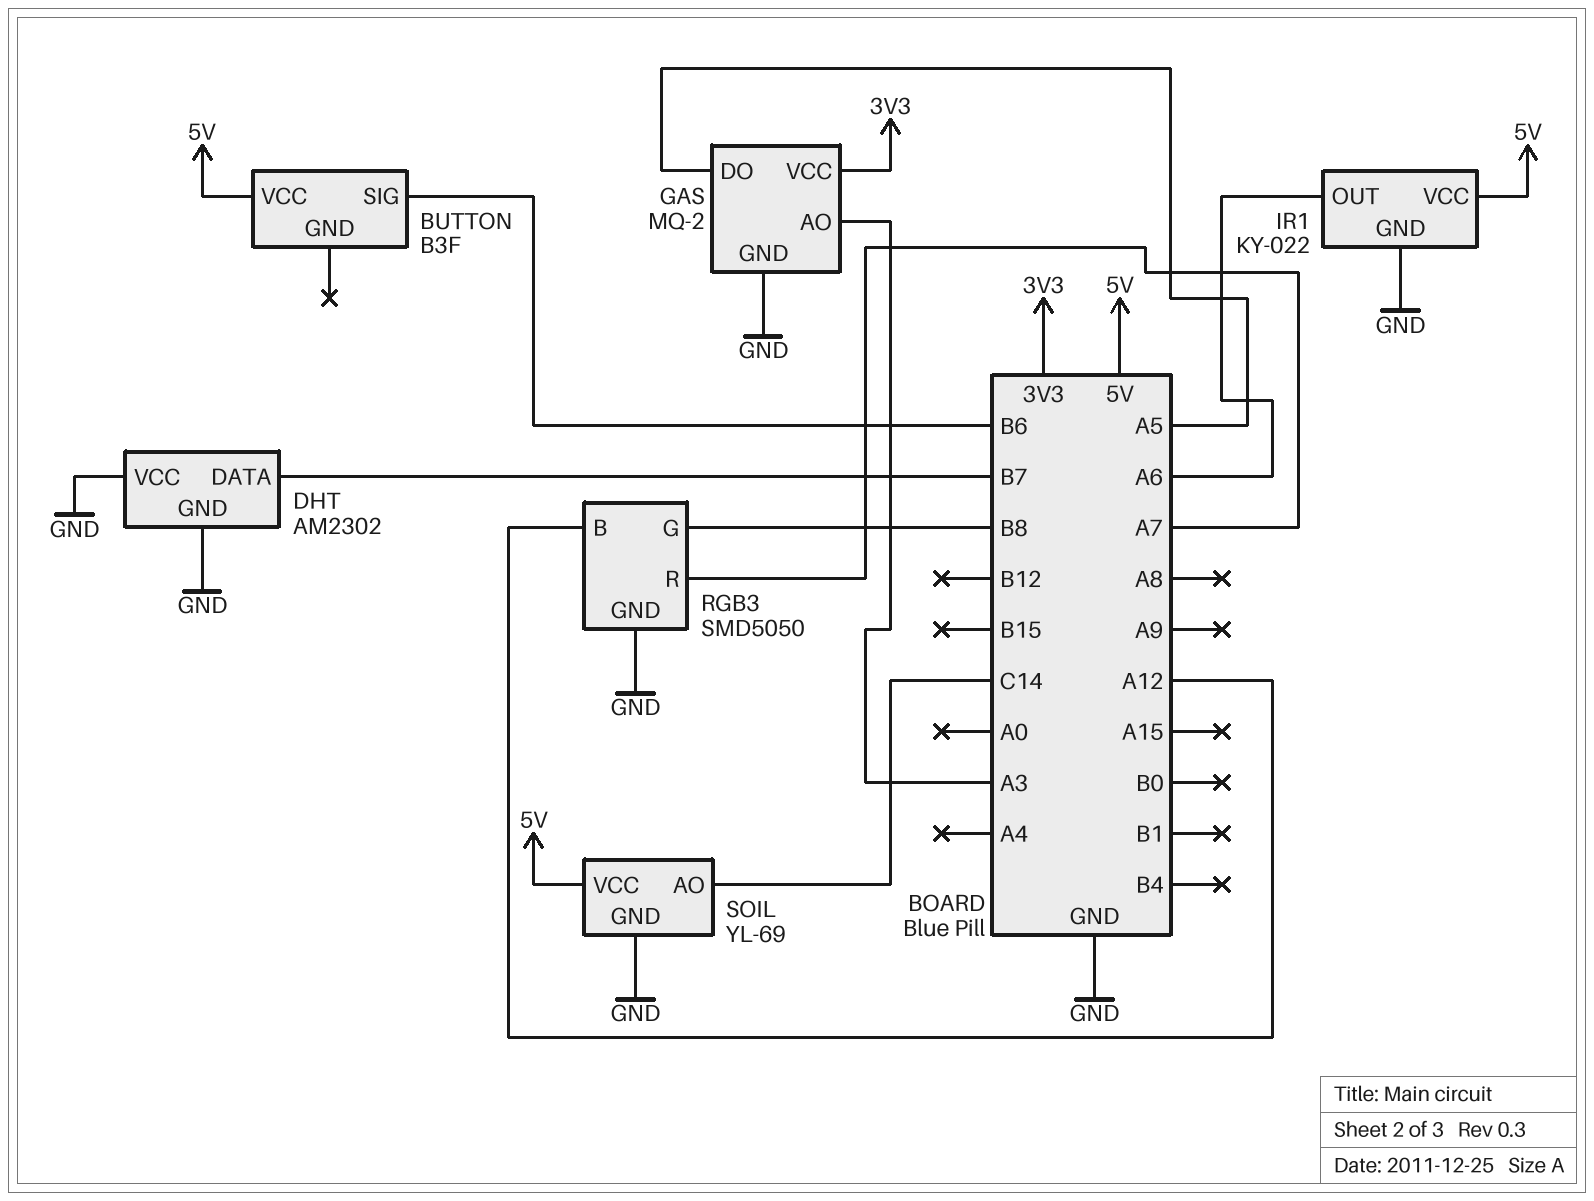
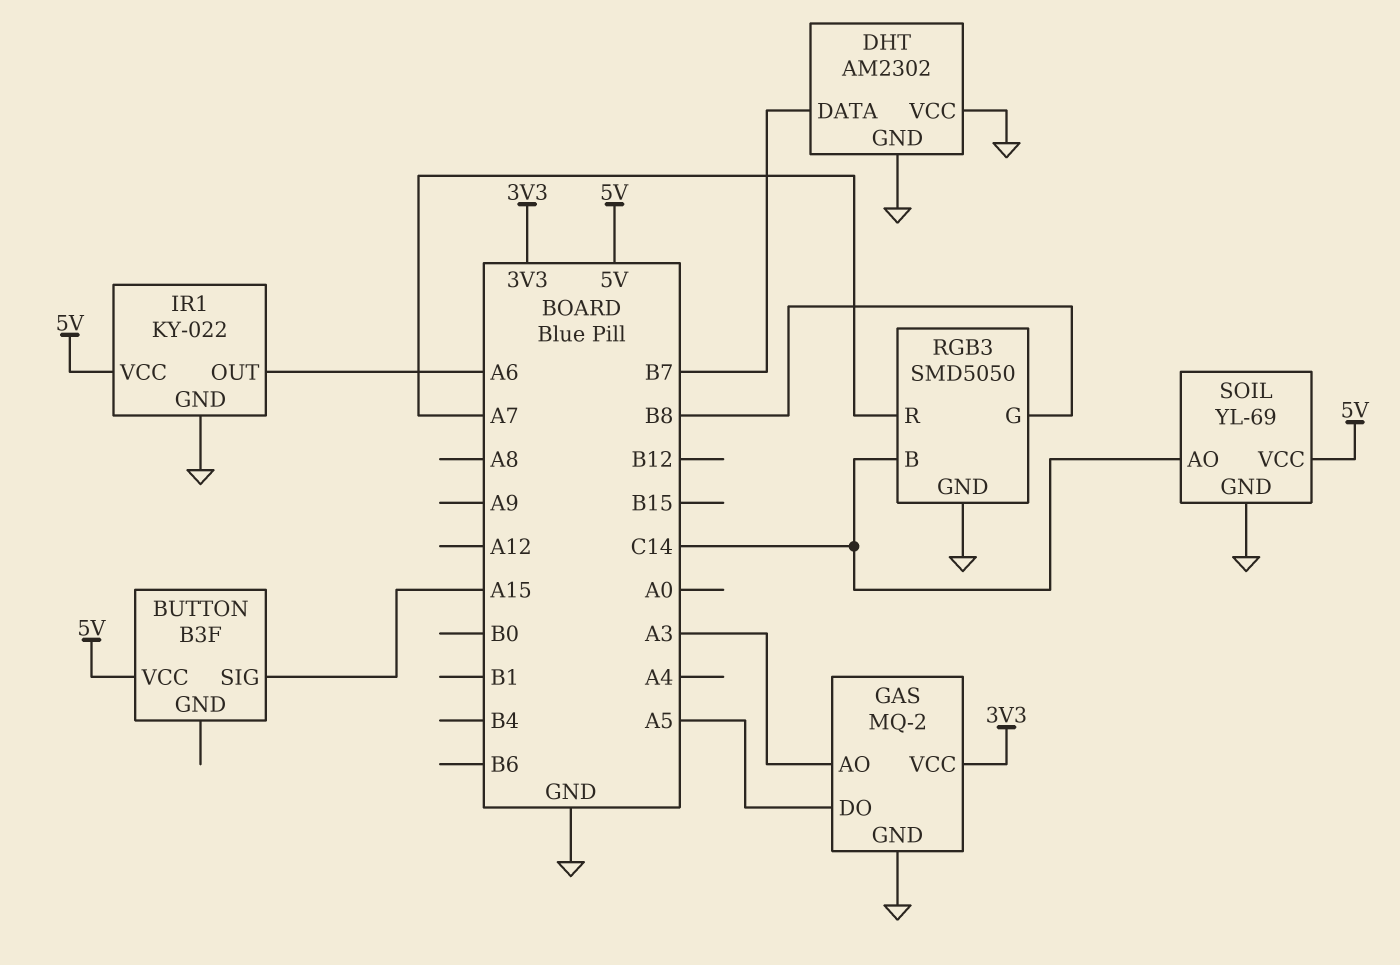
BUTTON pin SIG: B6 -> A15
RGB3 pin B: A12 -> C14

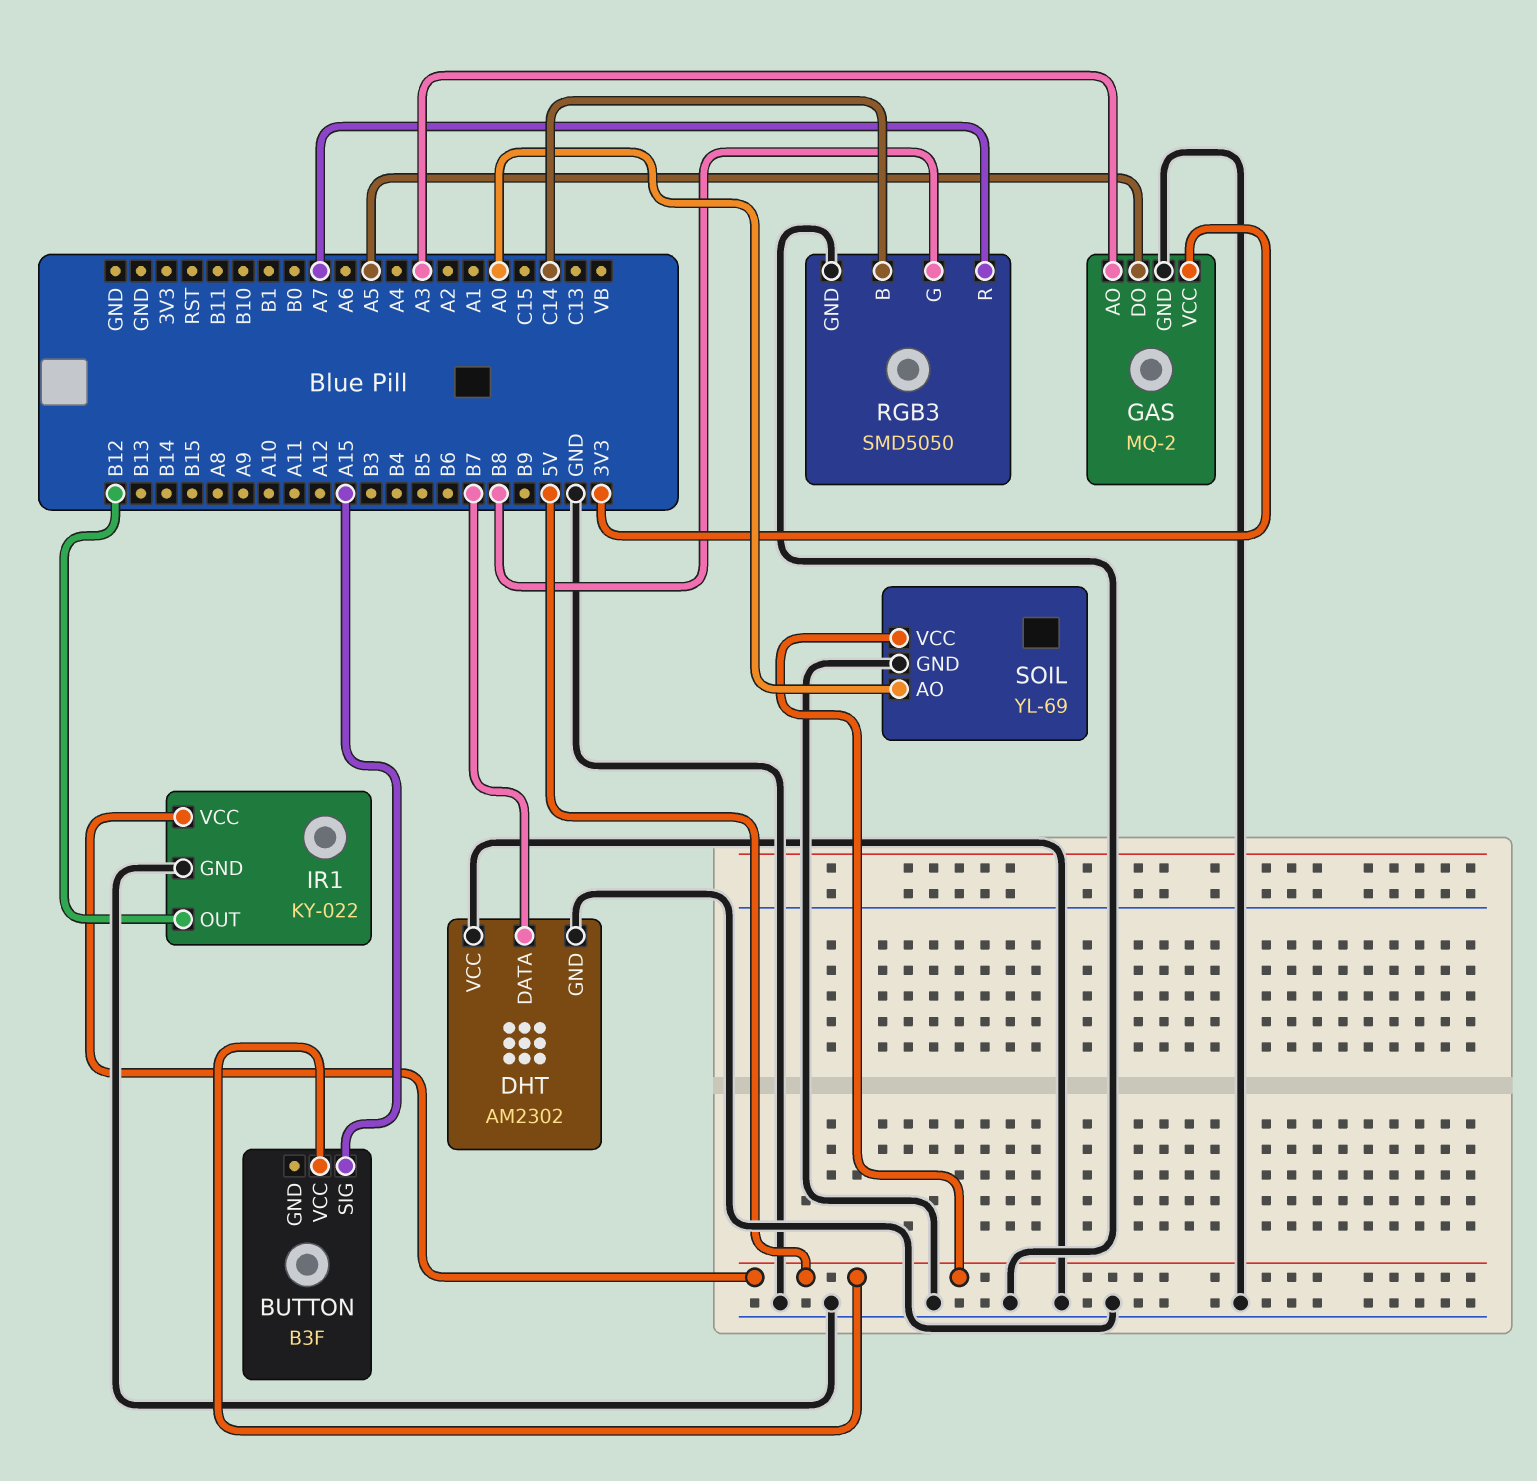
IR1 pin OUT: A6 -> B12
SOIL pin AO: C14 -> A0

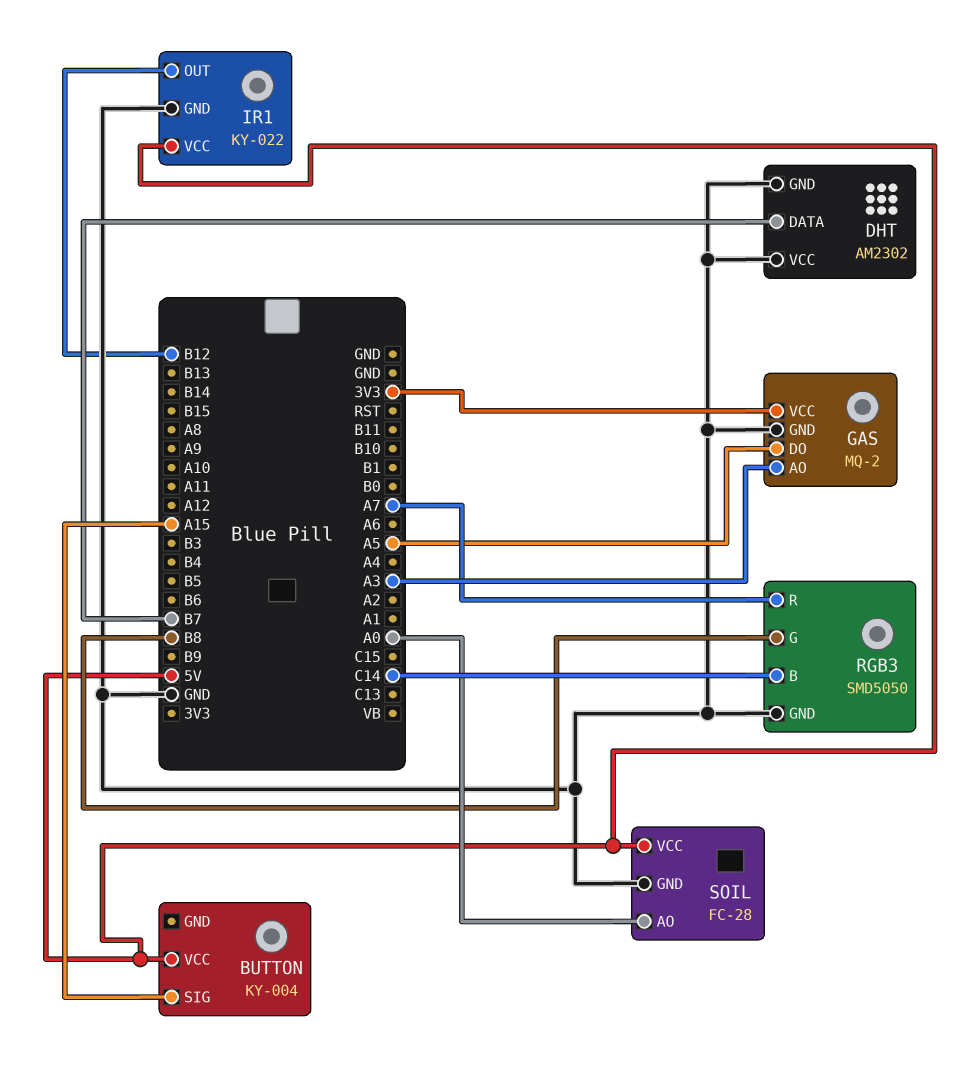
BUTTON: B3F -> KY-004
SOIL: YL-69 -> FC-28

